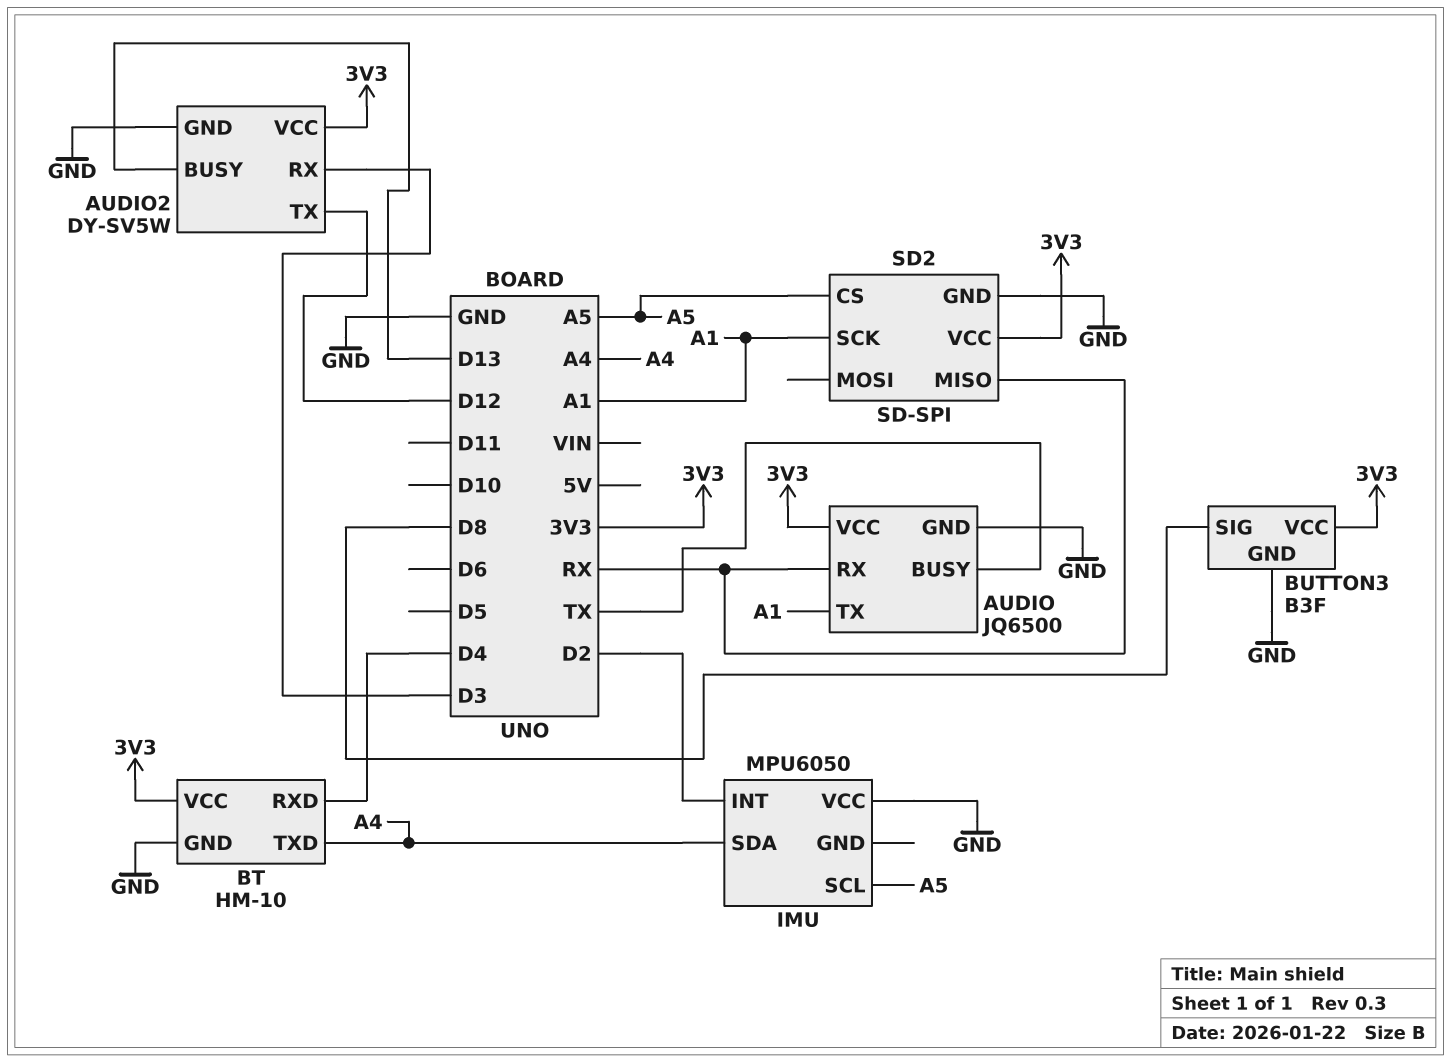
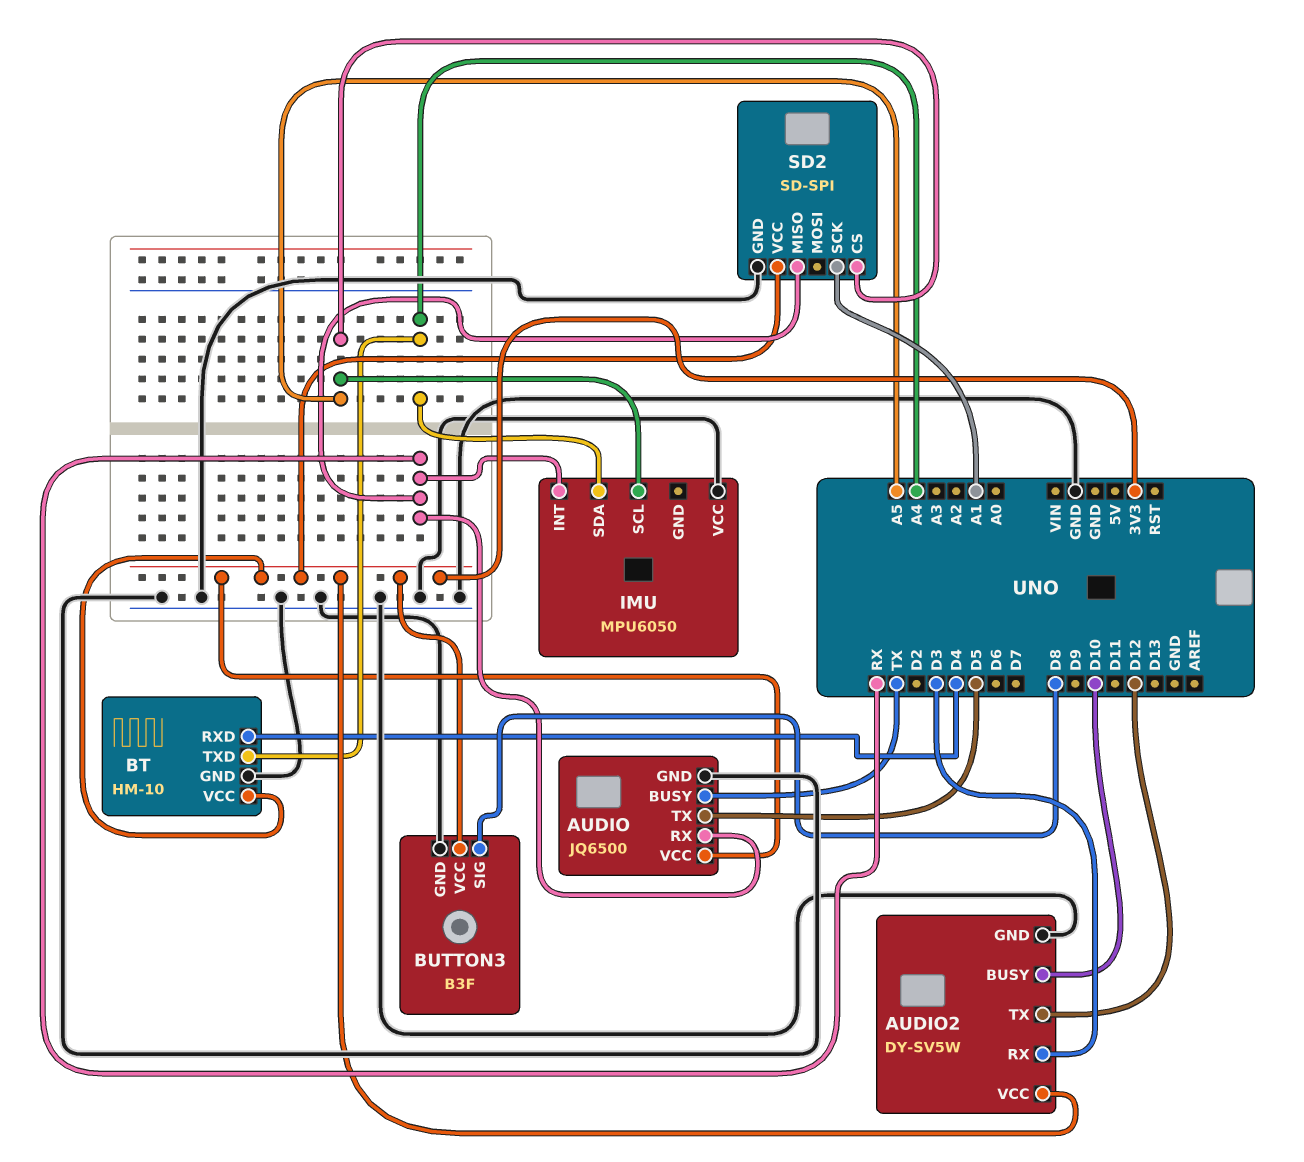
AUDIO pin TX: A1 -> D5
AUDIO2 pin BUSY: D13 -> D10
IMU pin INT: D2 -> RX

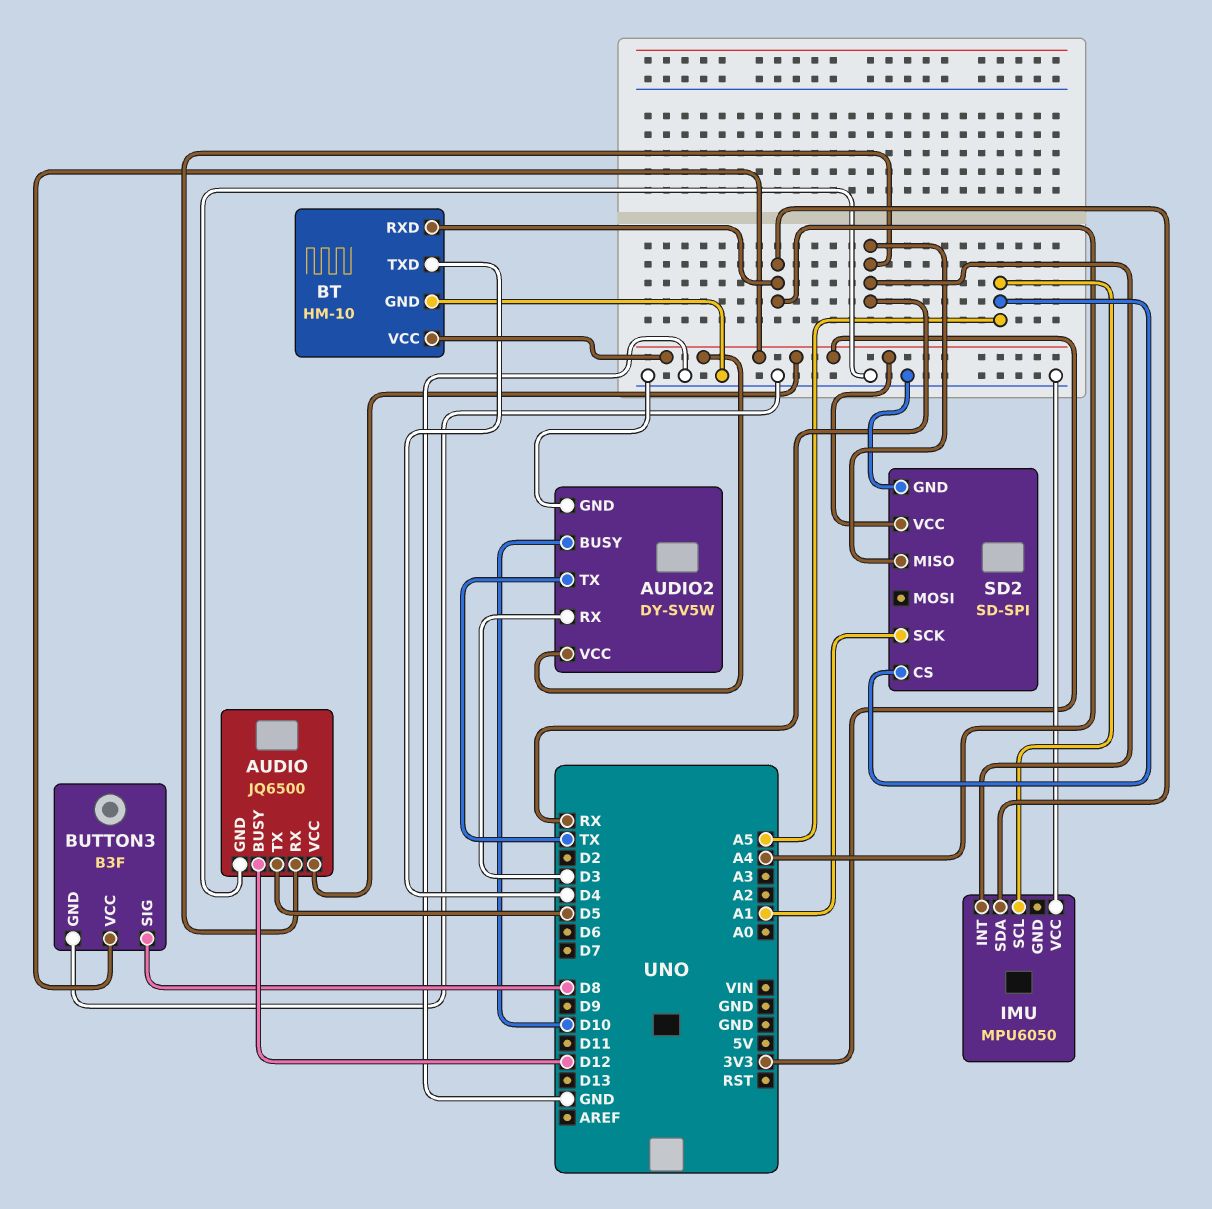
AUDIO pin BUSY: TX -> D12
AUDIO2 pin TX: D12 -> TX
BT pin RXD: D4 -> A4
BT pin TXD: A4 -> D4

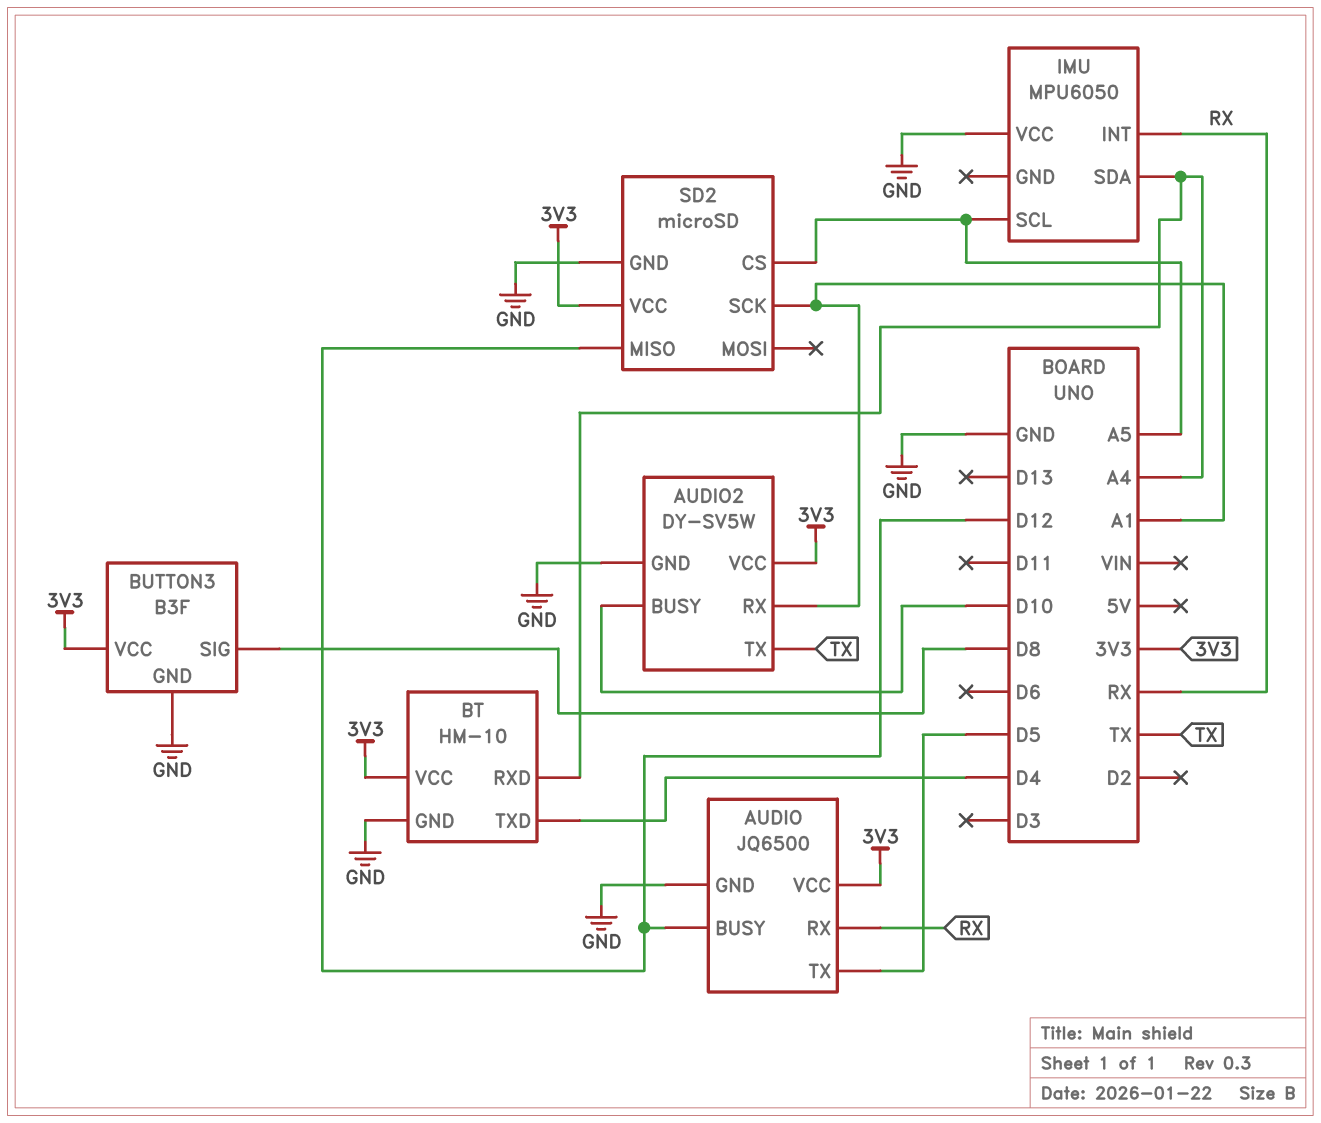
AUDIO2 pin RX: D3 -> A1
SD2: SD-SPI -> microSD
SD2 pin MISO: RX -> D12

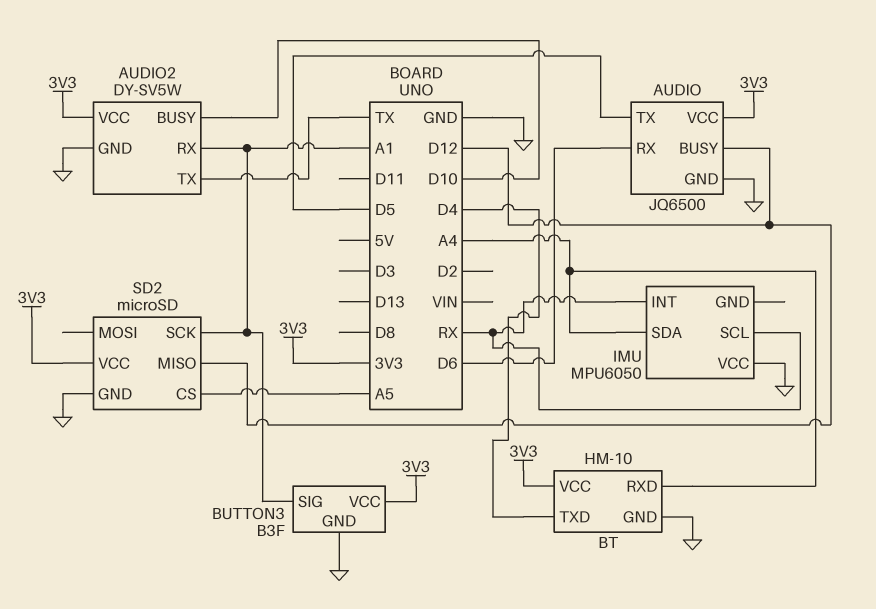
AUDIO pin RX: RX -> D6
BUTTON3 pin SIG: D8 -> A1
IMU pin SCL: A5 -> RX

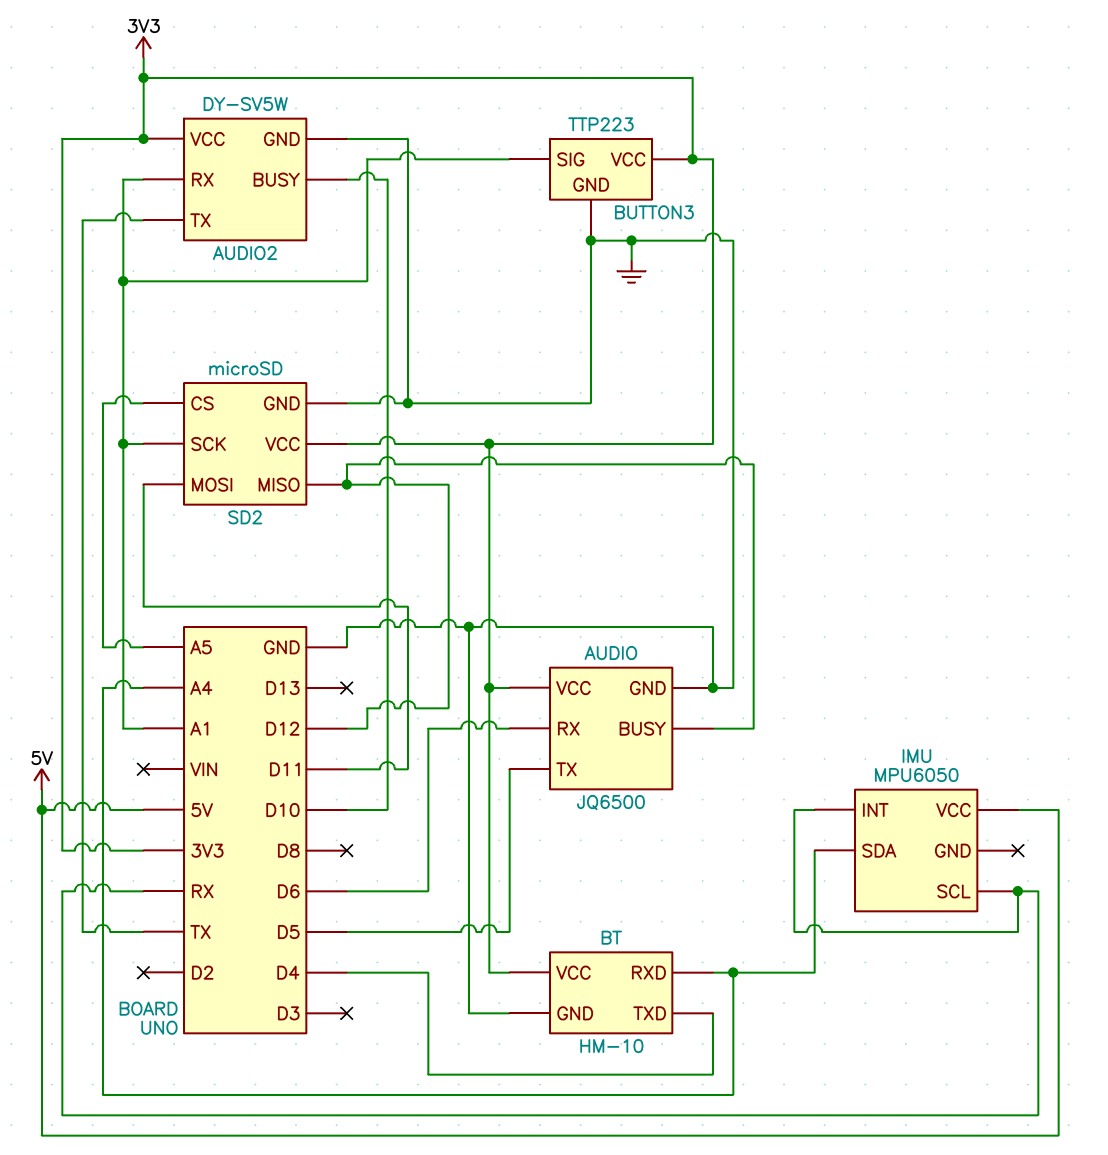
BUTTON3: B3F -> TTP223
IMU pin VCC: GND -> 5V
SD2 pin MOSI: none -> D11

